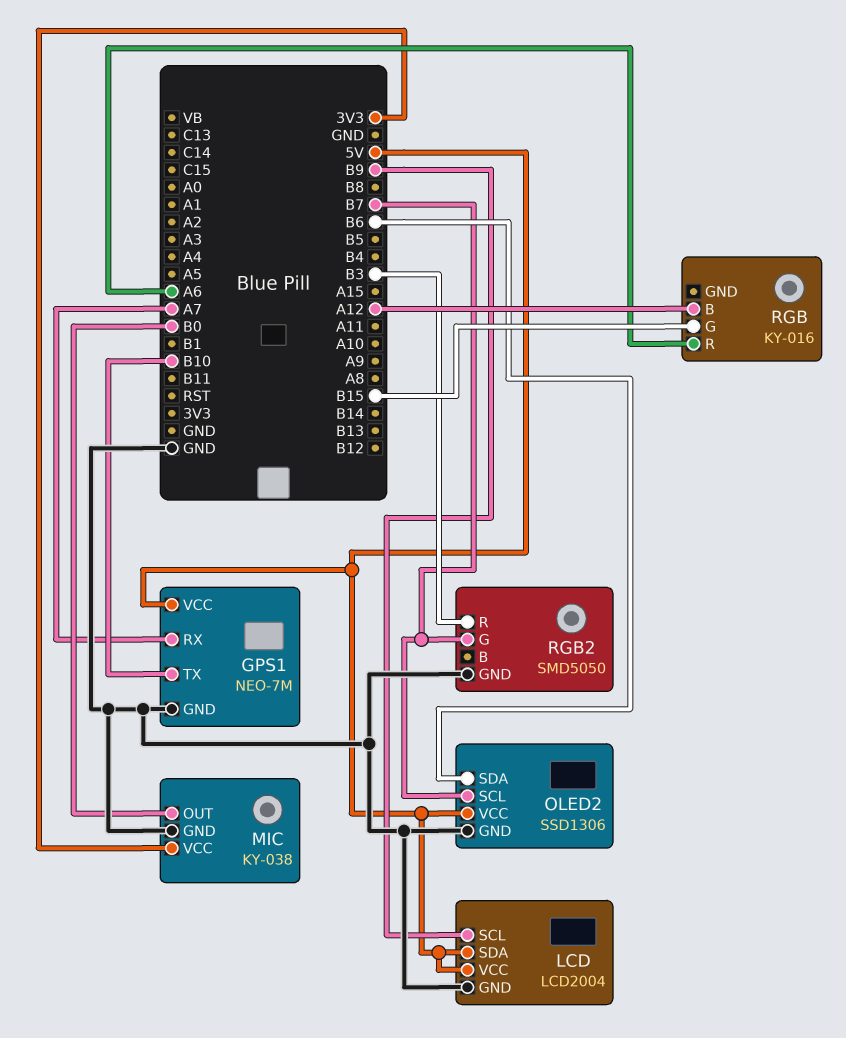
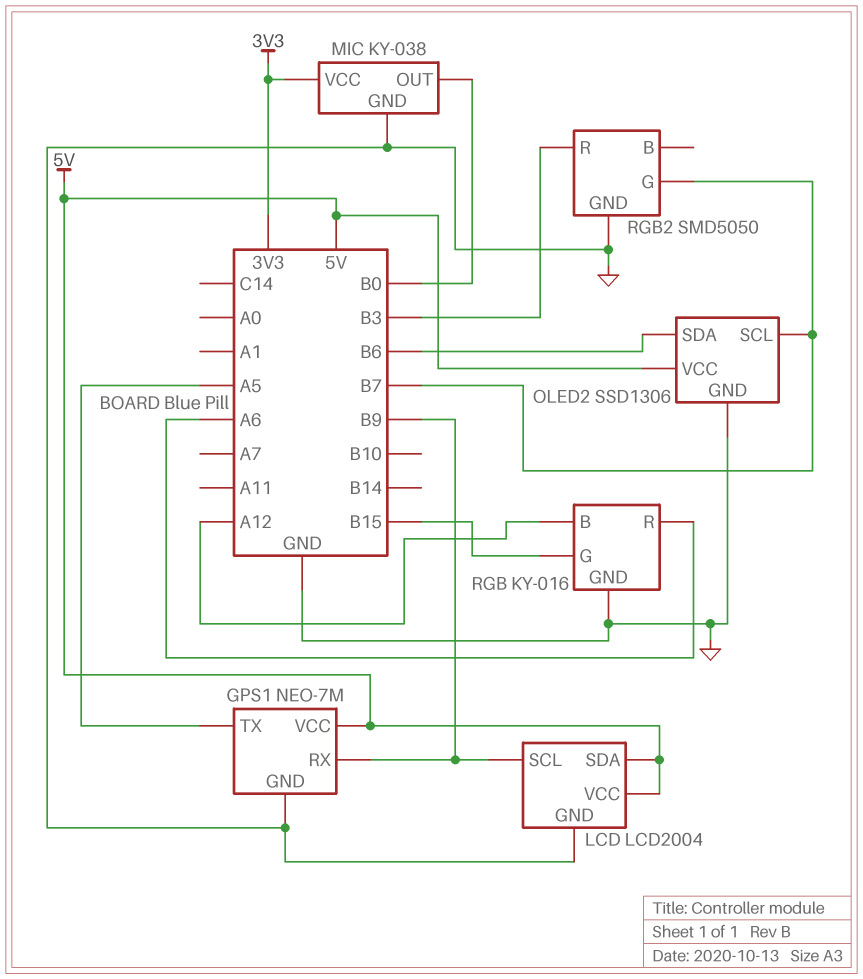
GPS1 pin RX: A7 -> B9
GPS1 pin TX: B10 -> A5
RGB pin GND: none -> GND

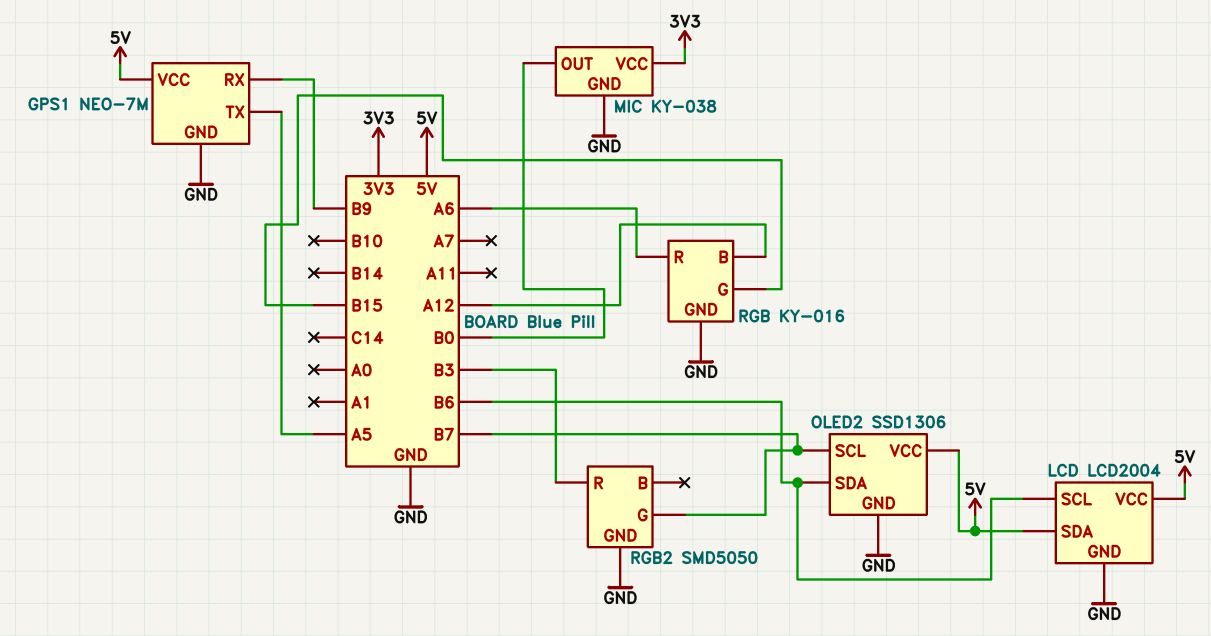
LCD pin SCL: B9 -> B6

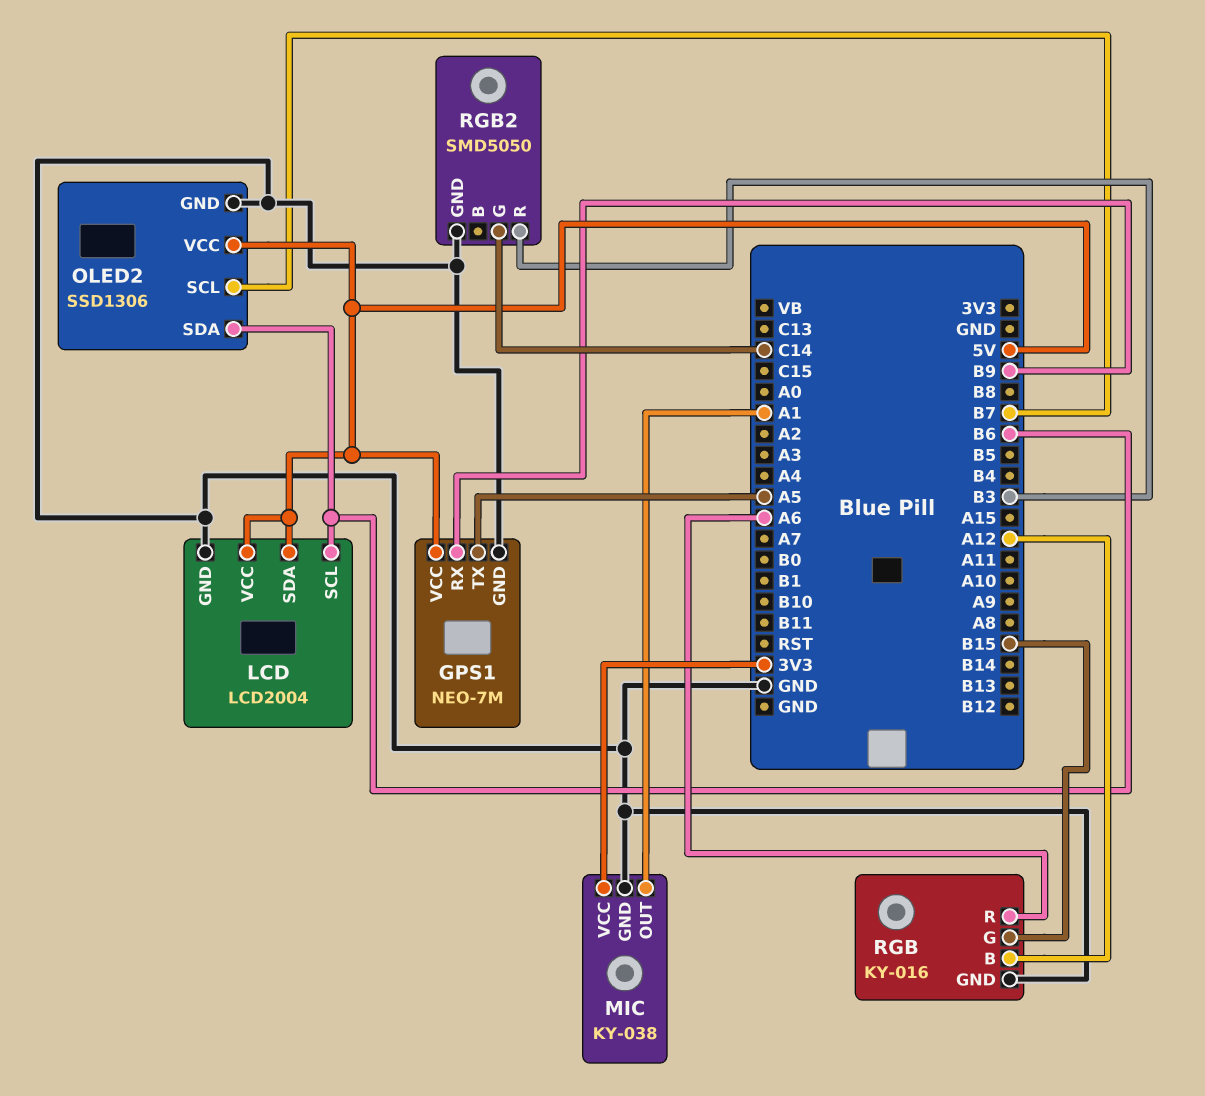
MIC pin OUT: B0 -> A1
RGB2 pin G: B7 -> C14

